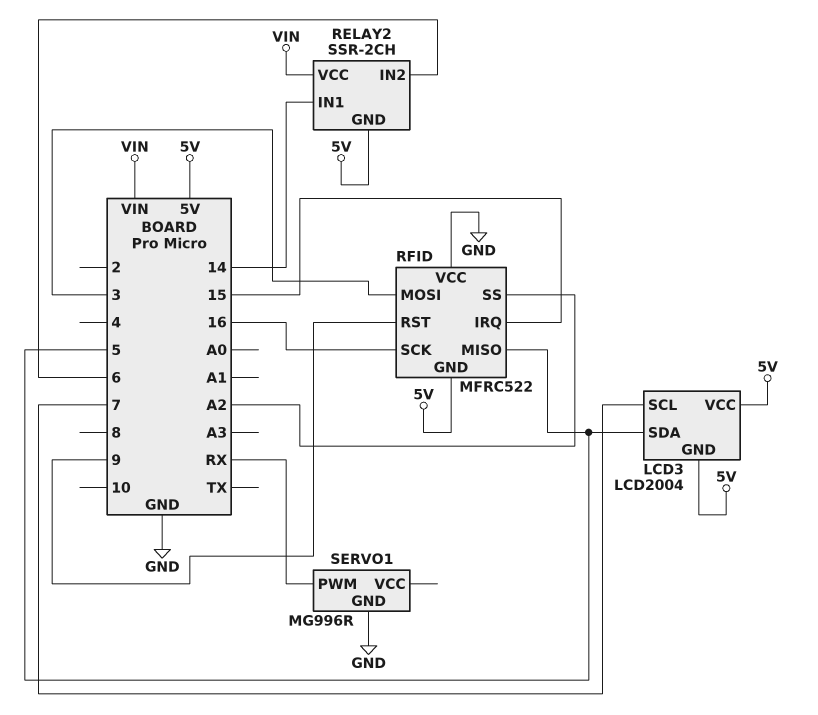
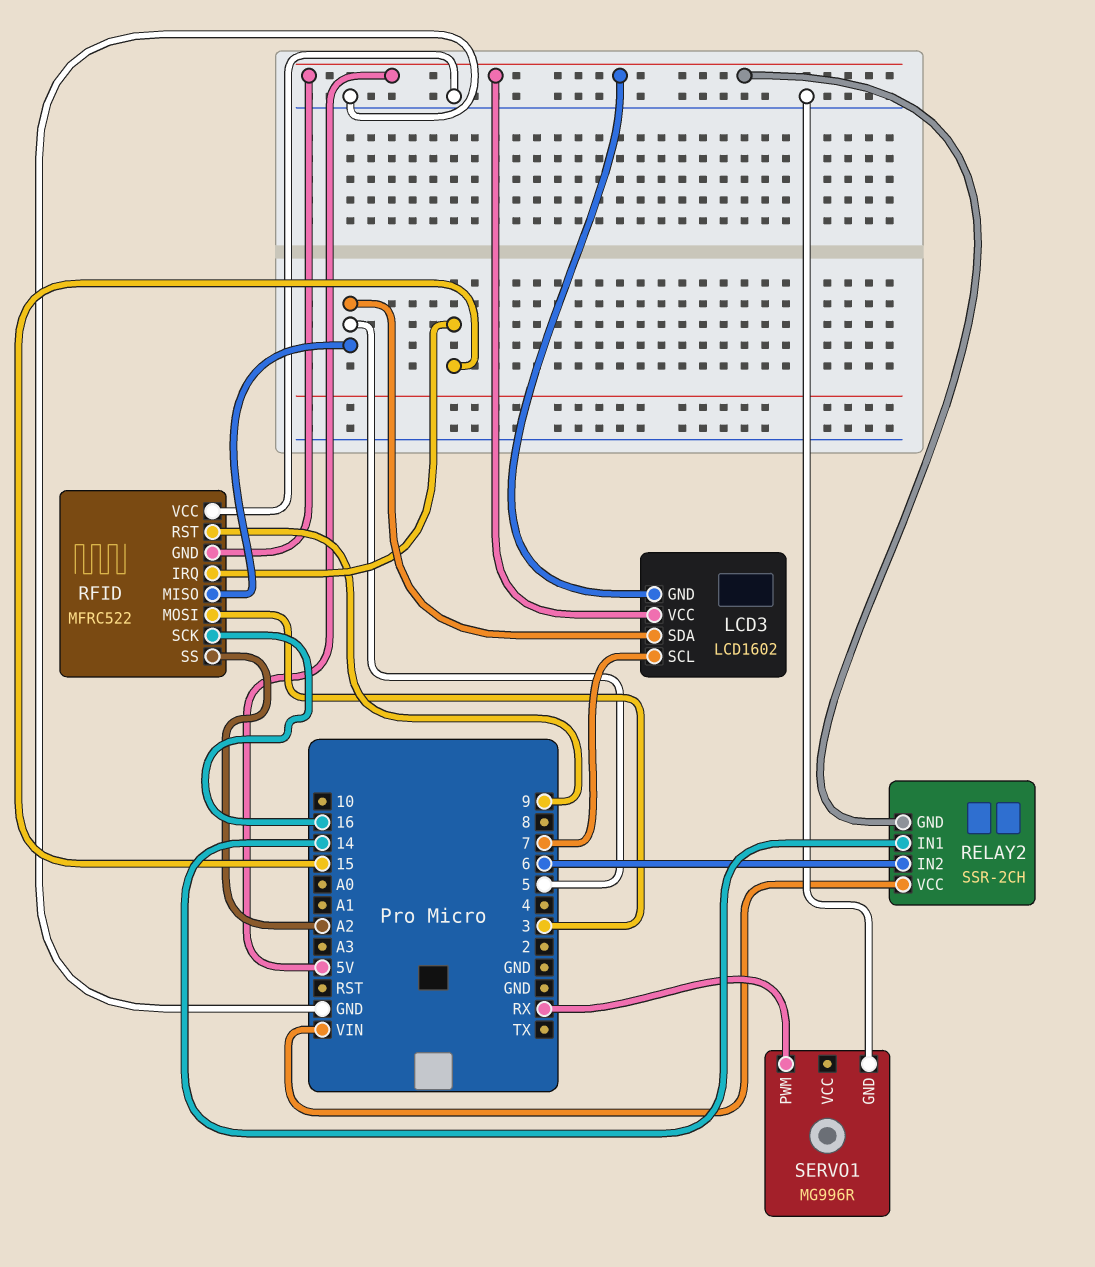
LCD3: LCD2004 -> LCD1602

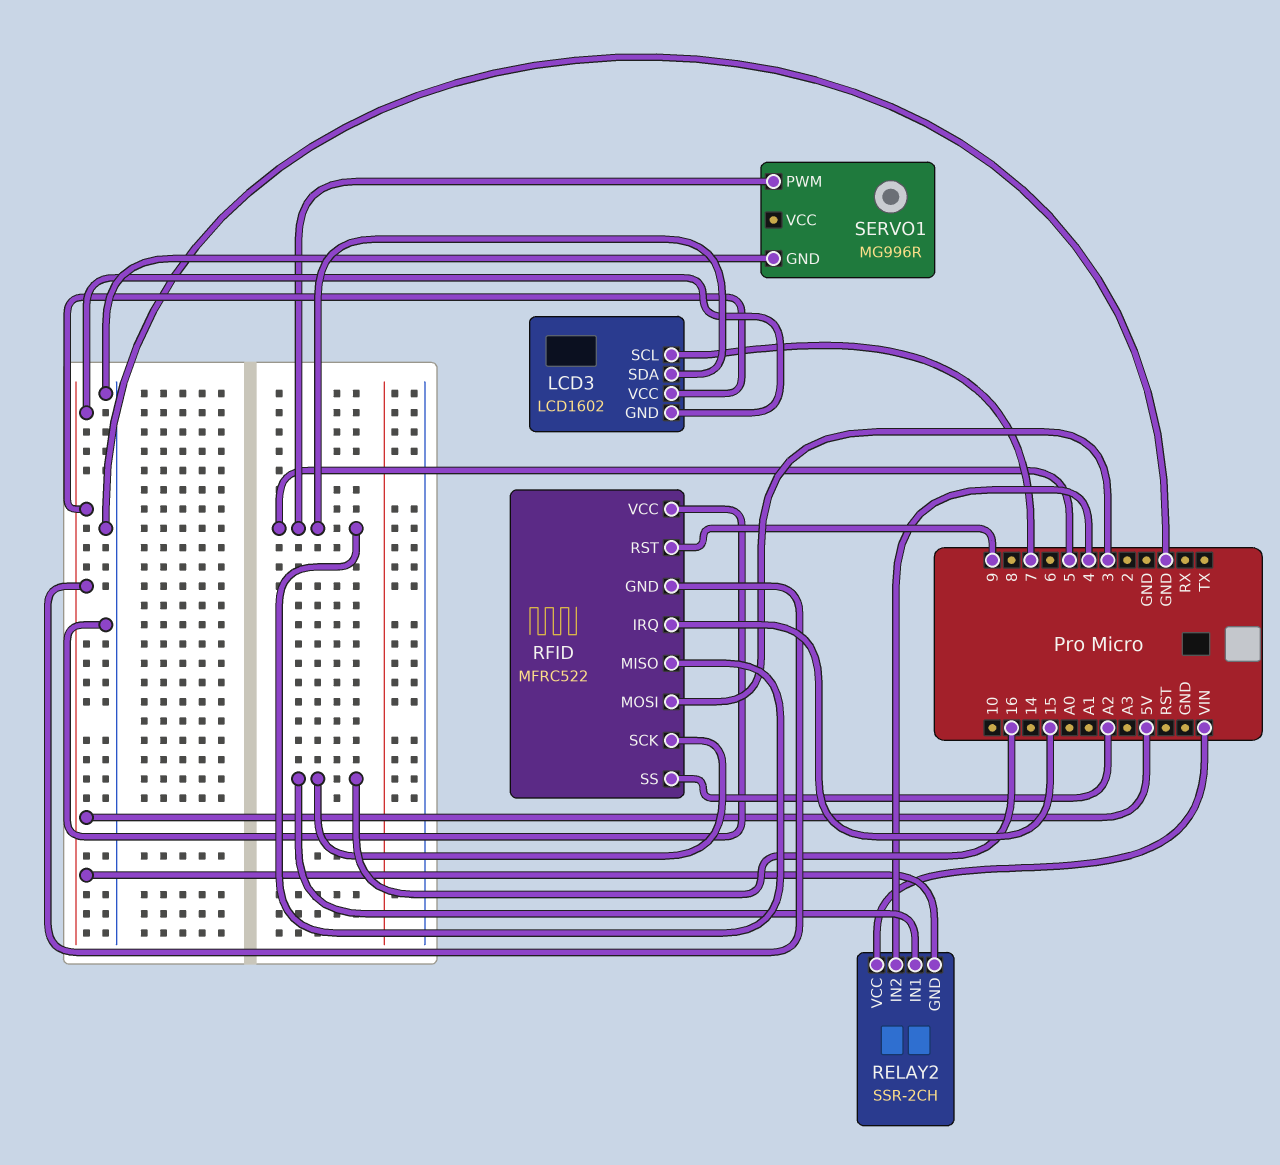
RELAY2 pin IN1: 14 -> 16
RELAY2 pin IN2: 6 -> 4
SERVO1 pin PWM: RX -> 5

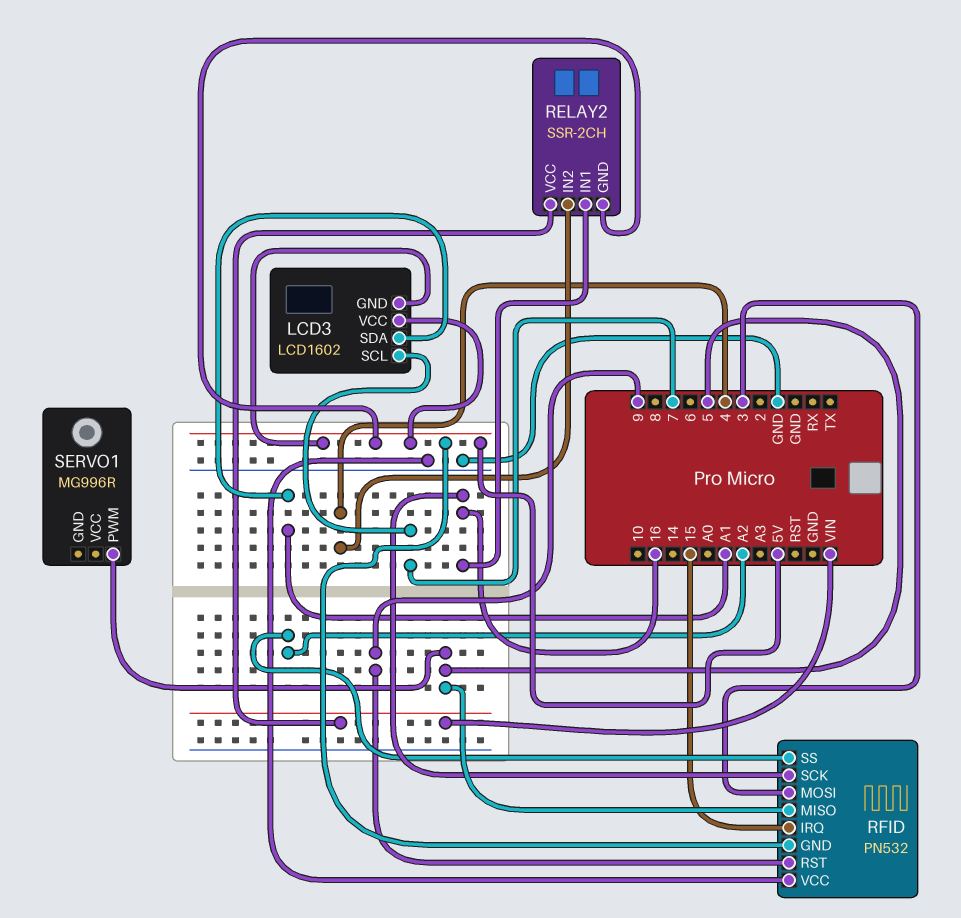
LCD3 pin SDA: 5 -> A1
RFID: MFRC522 -> PN532
SERVO1 pin GND: GND -> none

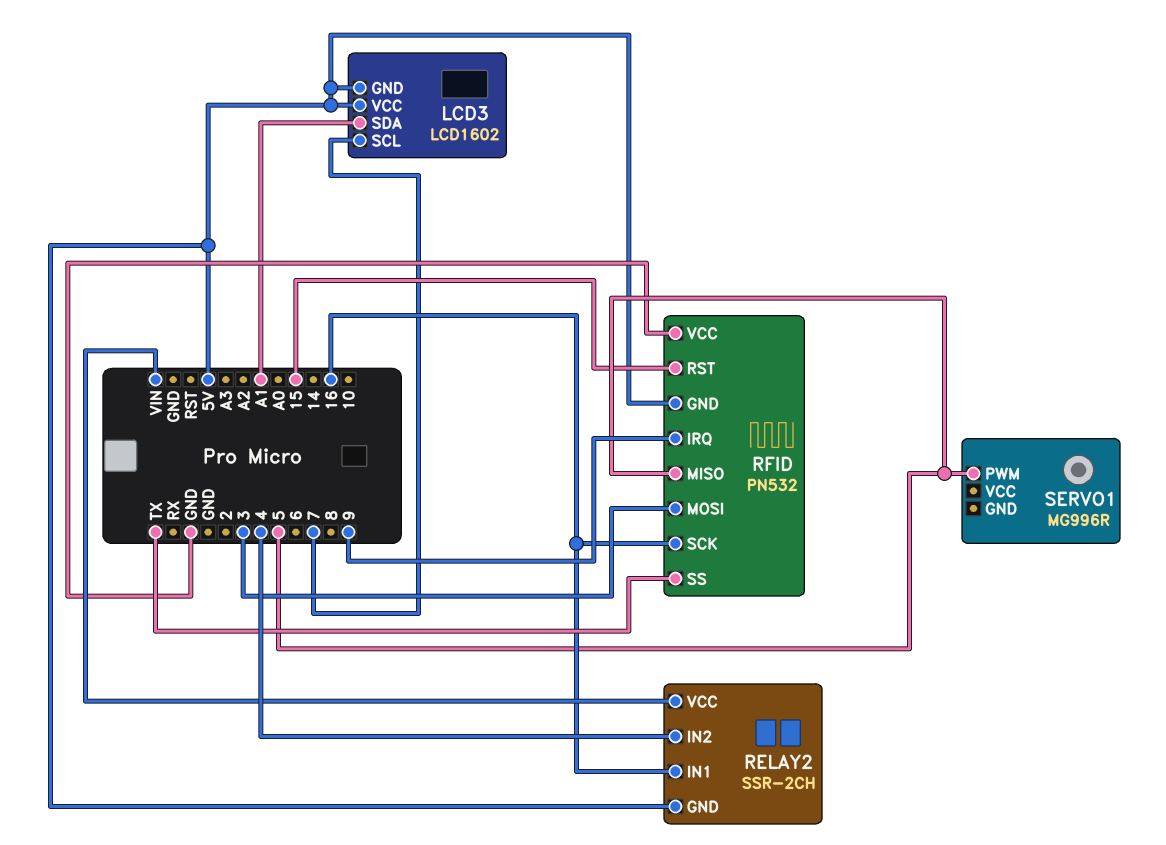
RFID pin IRQ: 15 -> 9
RFID pin RST: 9 -> 15
RFID pin SS: A2 -> TX

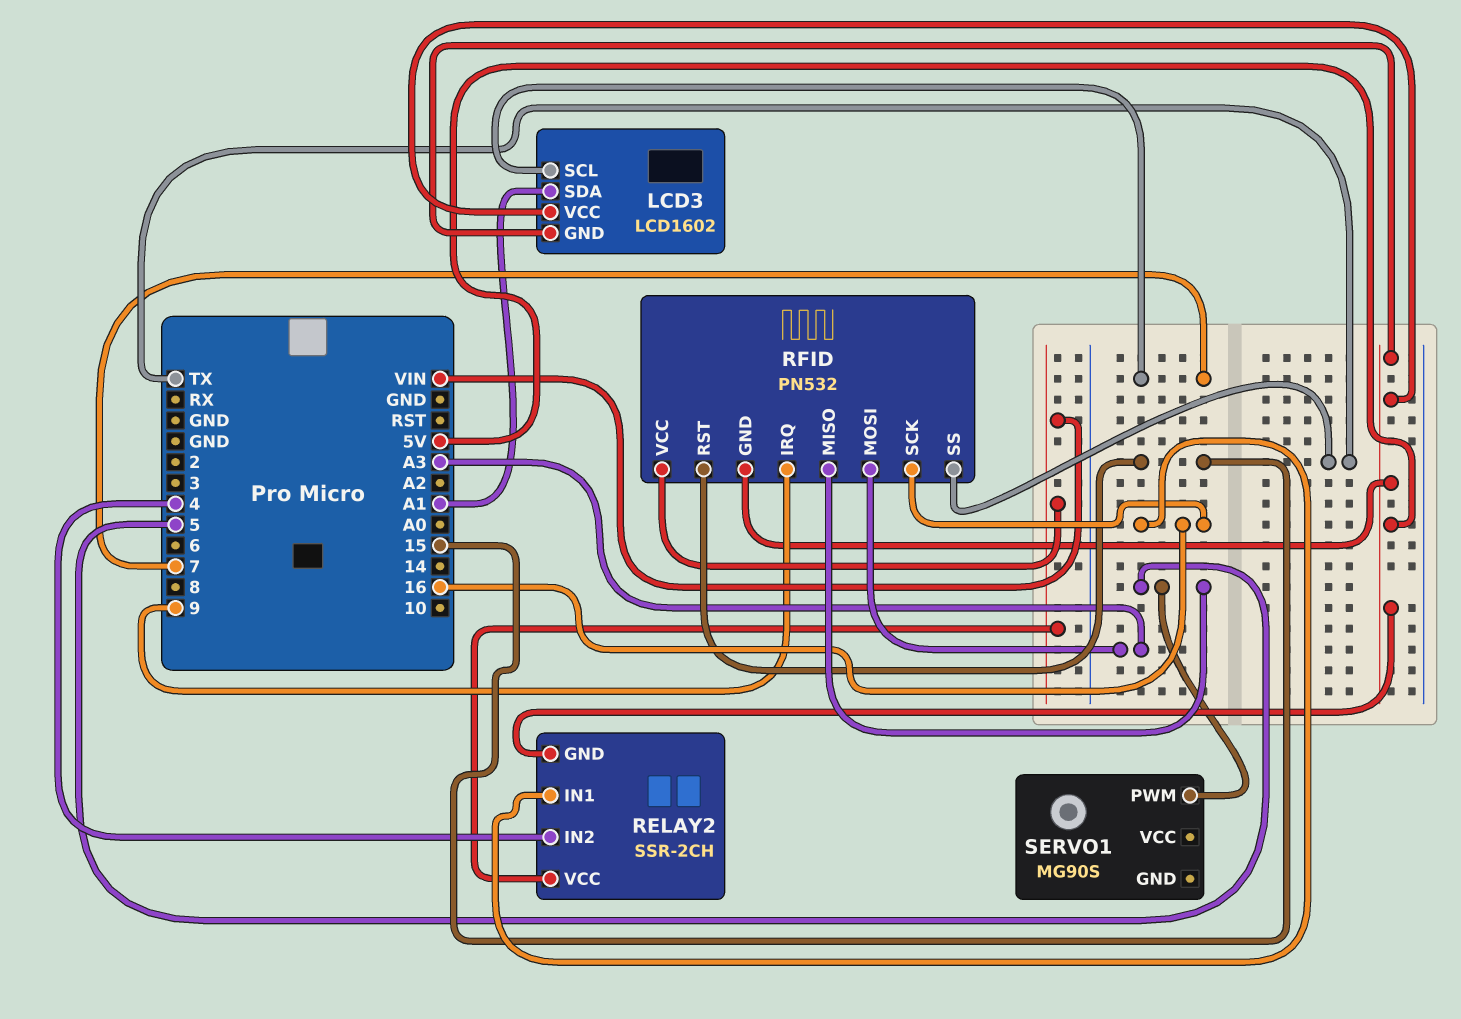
RFID pin MOSI: 3 -> A3
RFID pin VCC: GND -> VIN
SERVO1: MG996R -> MG90S

